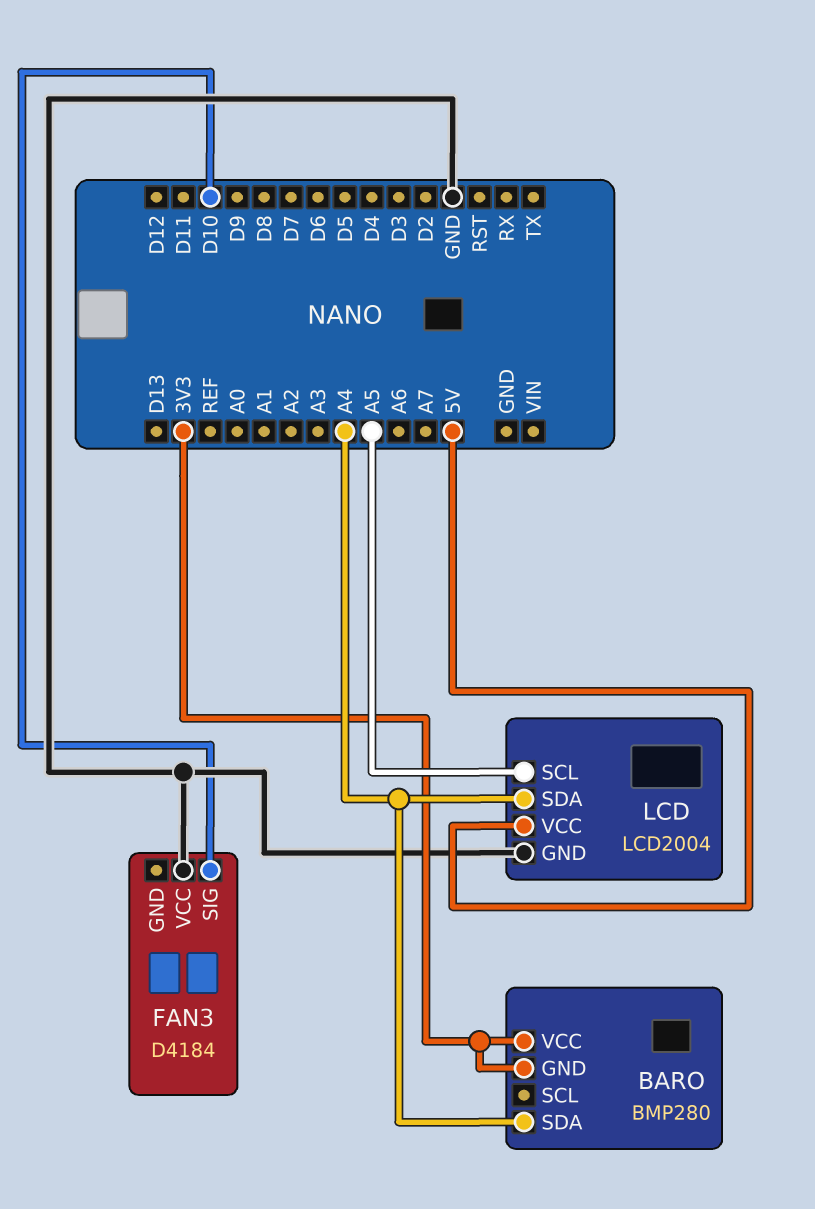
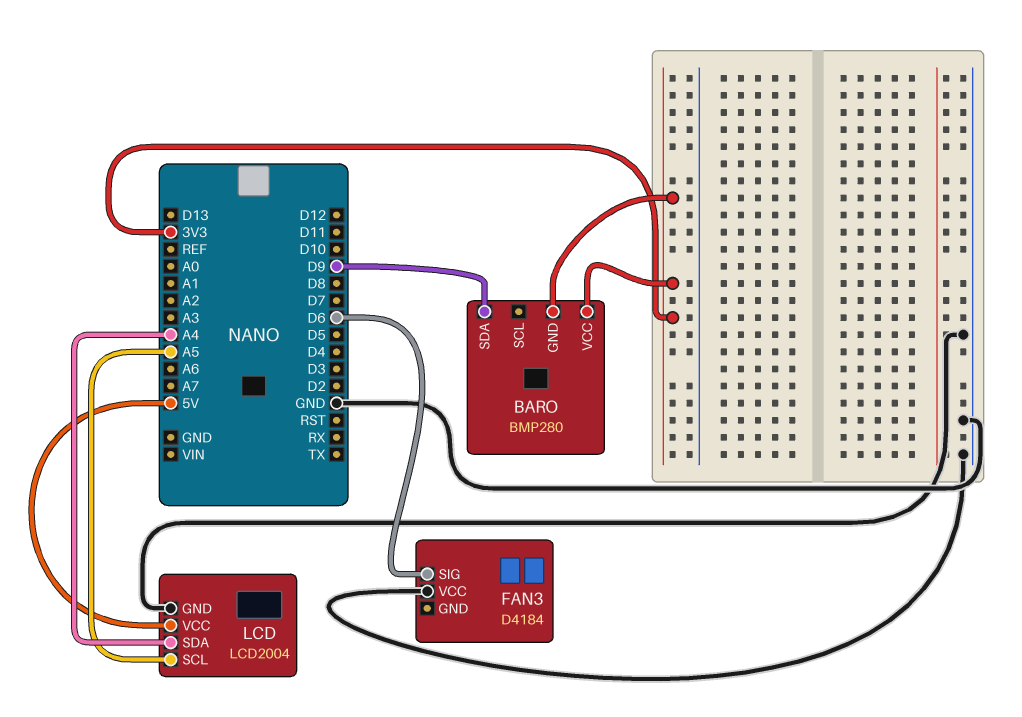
BARO pin SDA: A4 -> D9
FAN3 pin SIG: D10 -> D6

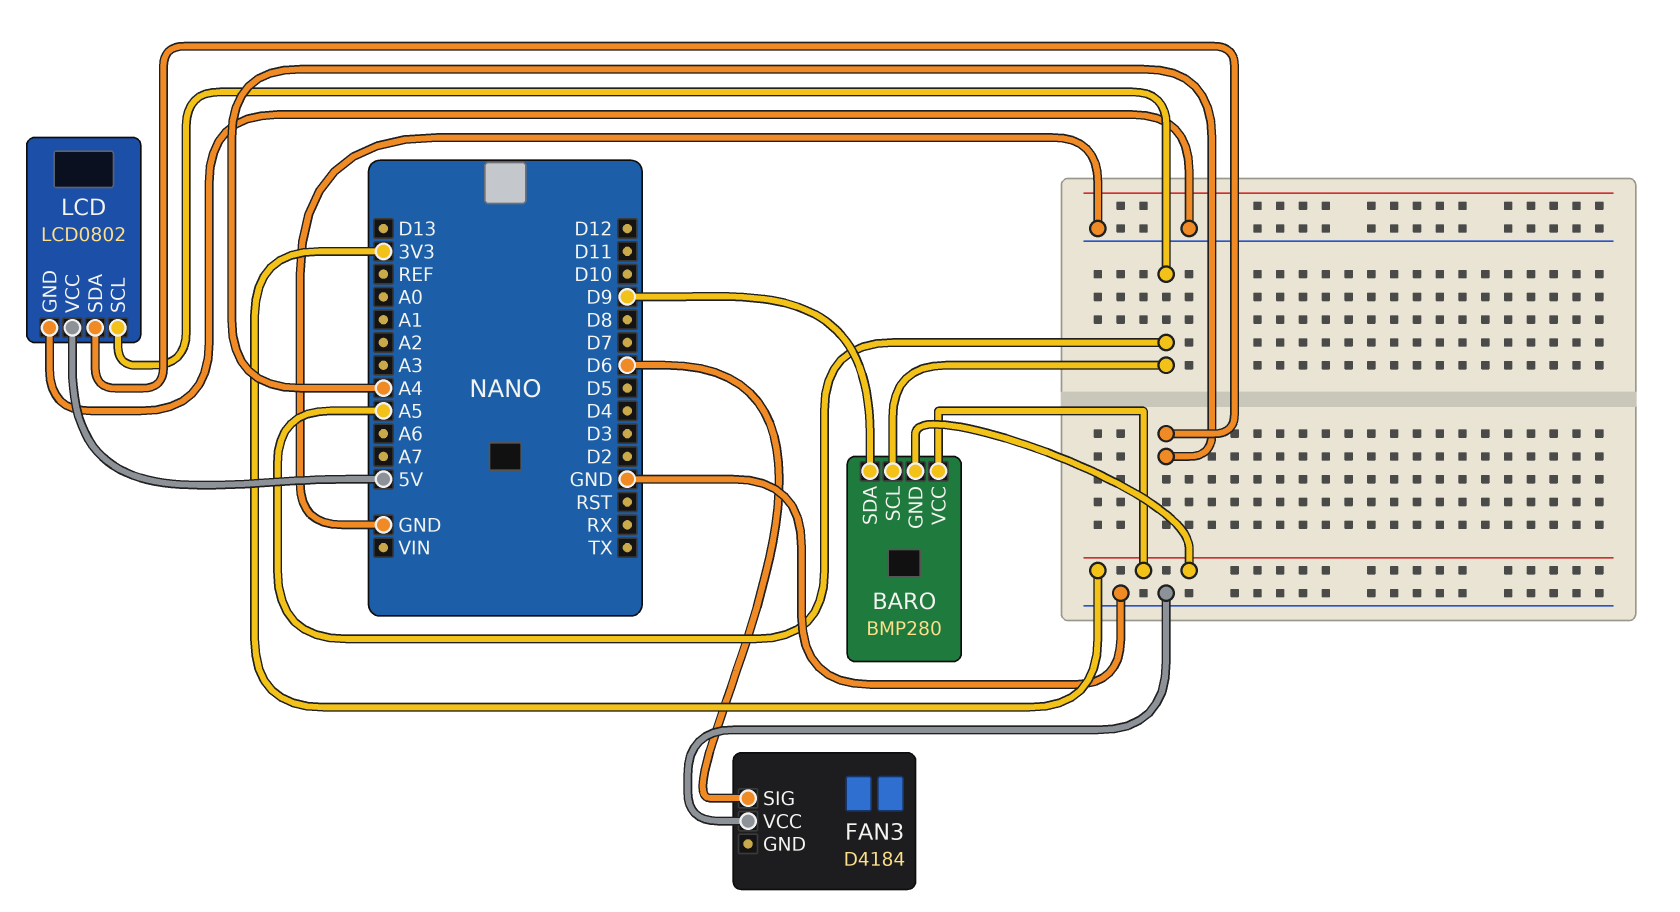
BARO pin SCL: none -> A5
LCD: LCD2004 -> LCD0802

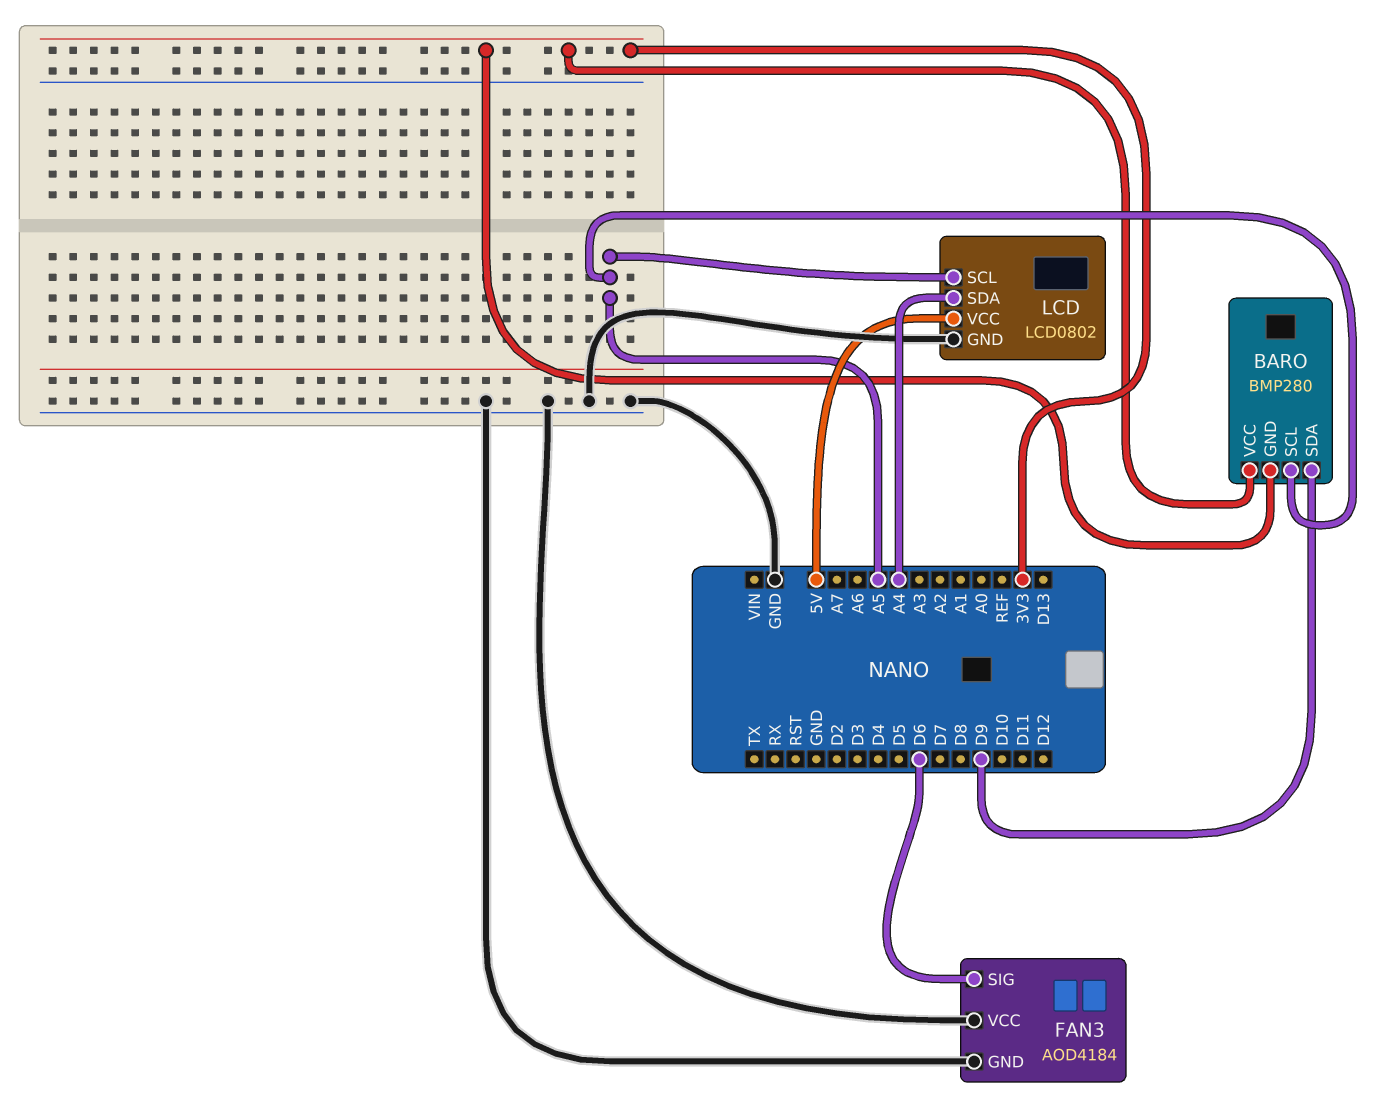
FAN3: D4184 -> AOD4184
FAN3 pin GND: none -> GND

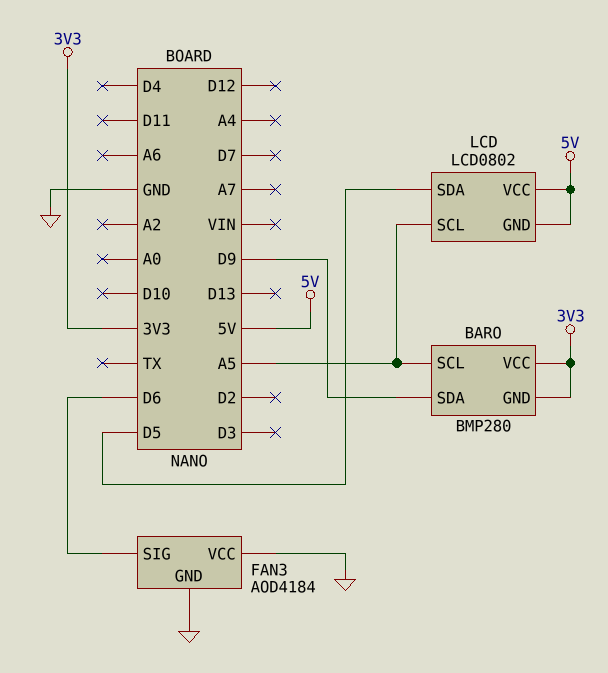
LCD pin GND: GND -> 5V
LCD pin SDA: A4 -> D5

